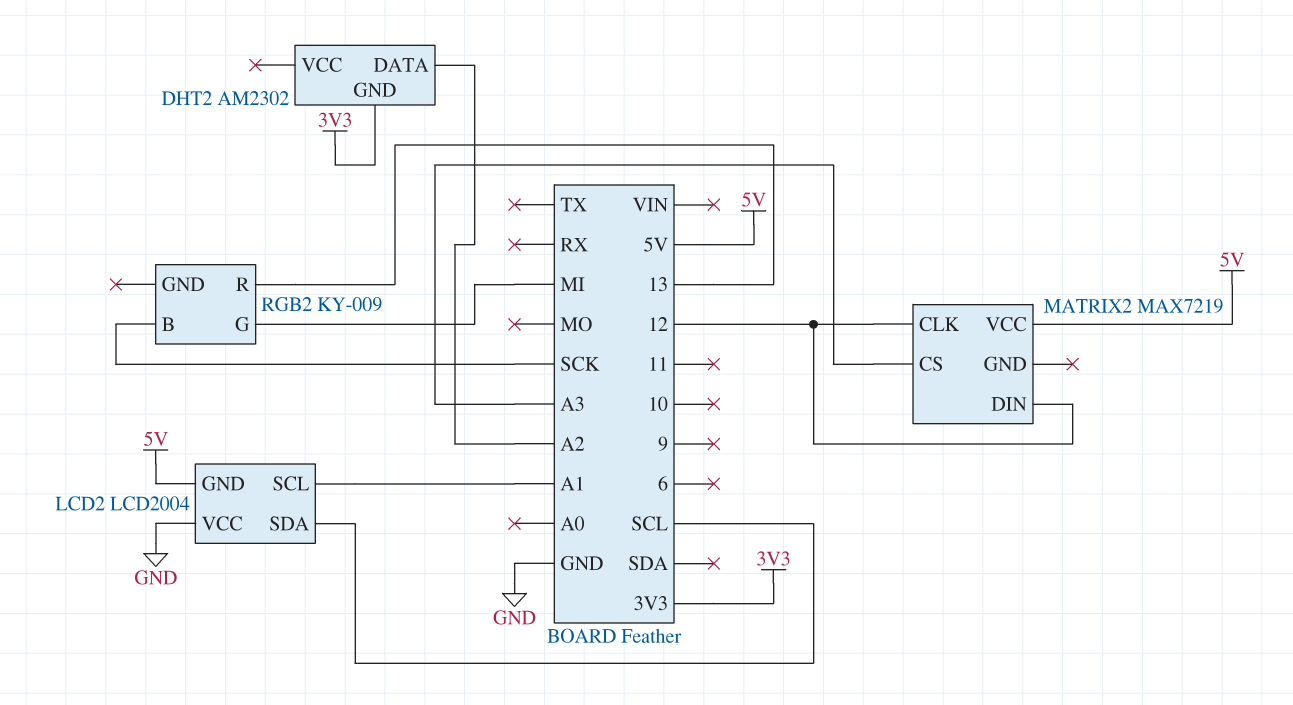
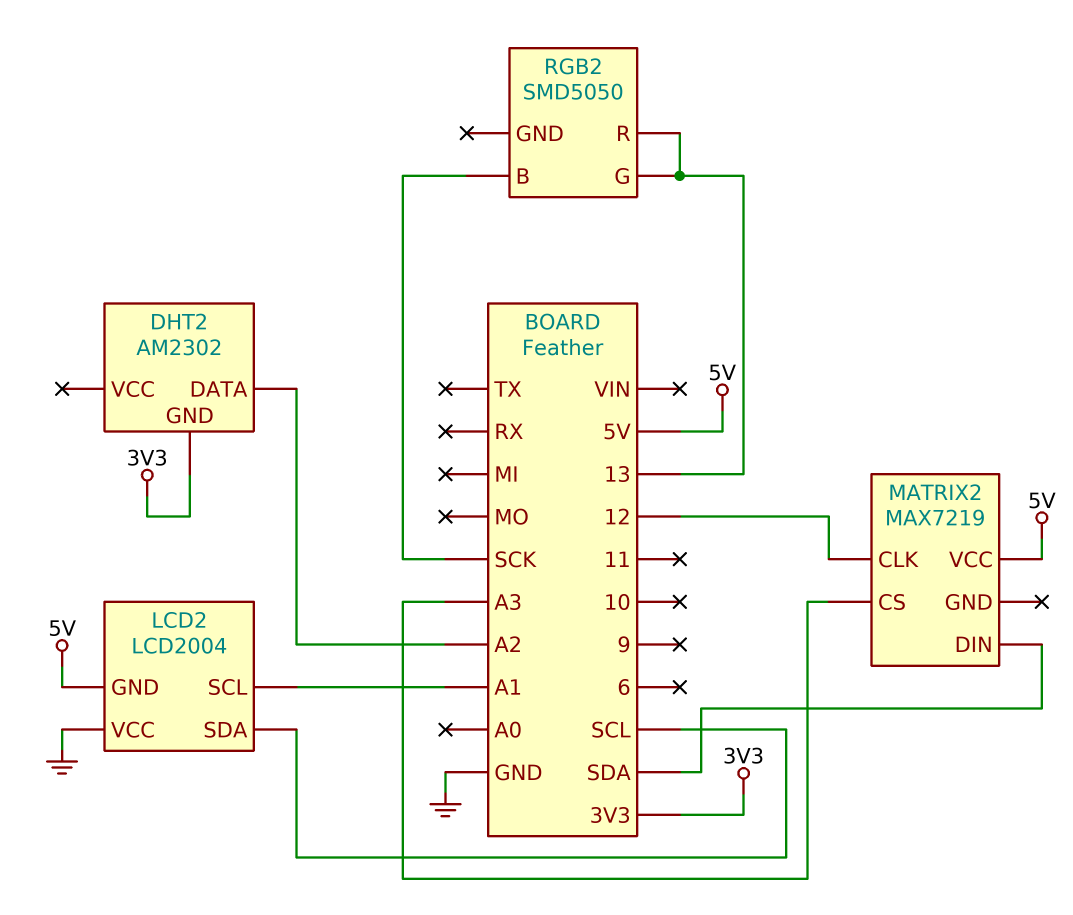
MATRIX2 pin DIN: 12 -> SDA
RGB2: KY-009 -> SMD5050
RGB2 pin G: MI -> 13

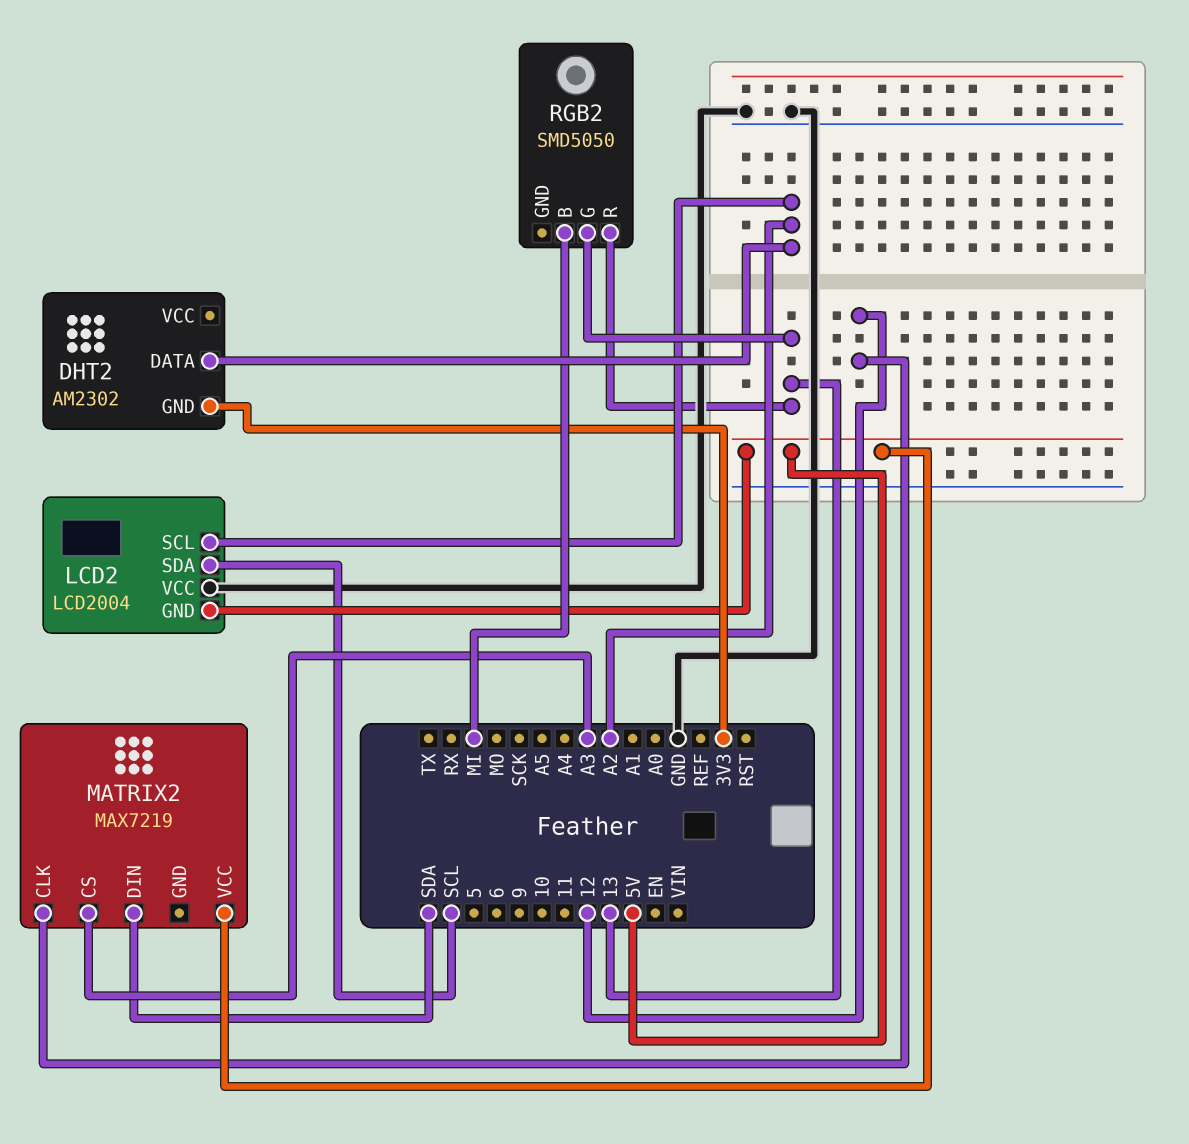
LCD2 pin SCL: A1 -> A2
RGB2 pin B: SCK -> MI

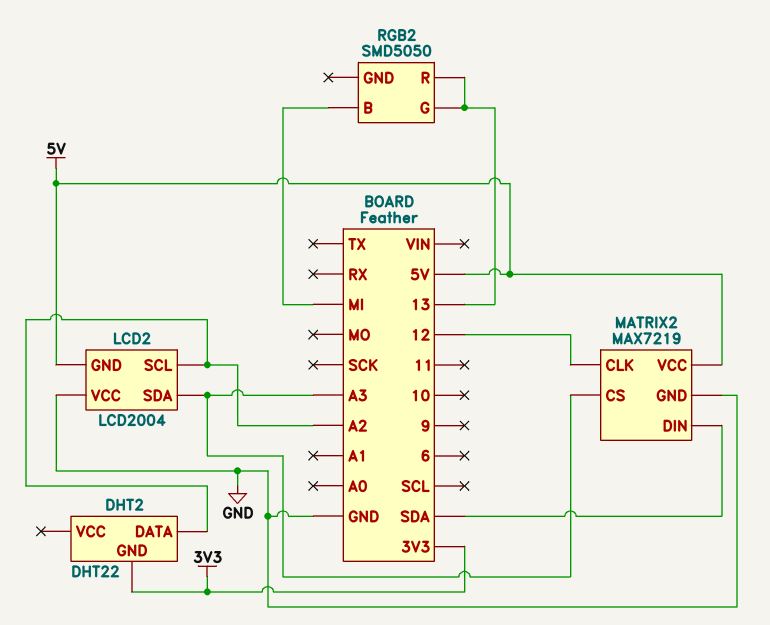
DHT2: AM2302 -> DHT22
LCD2 pin SDA: SCL -> A3
MATRIX2 pin GND: none -> GND

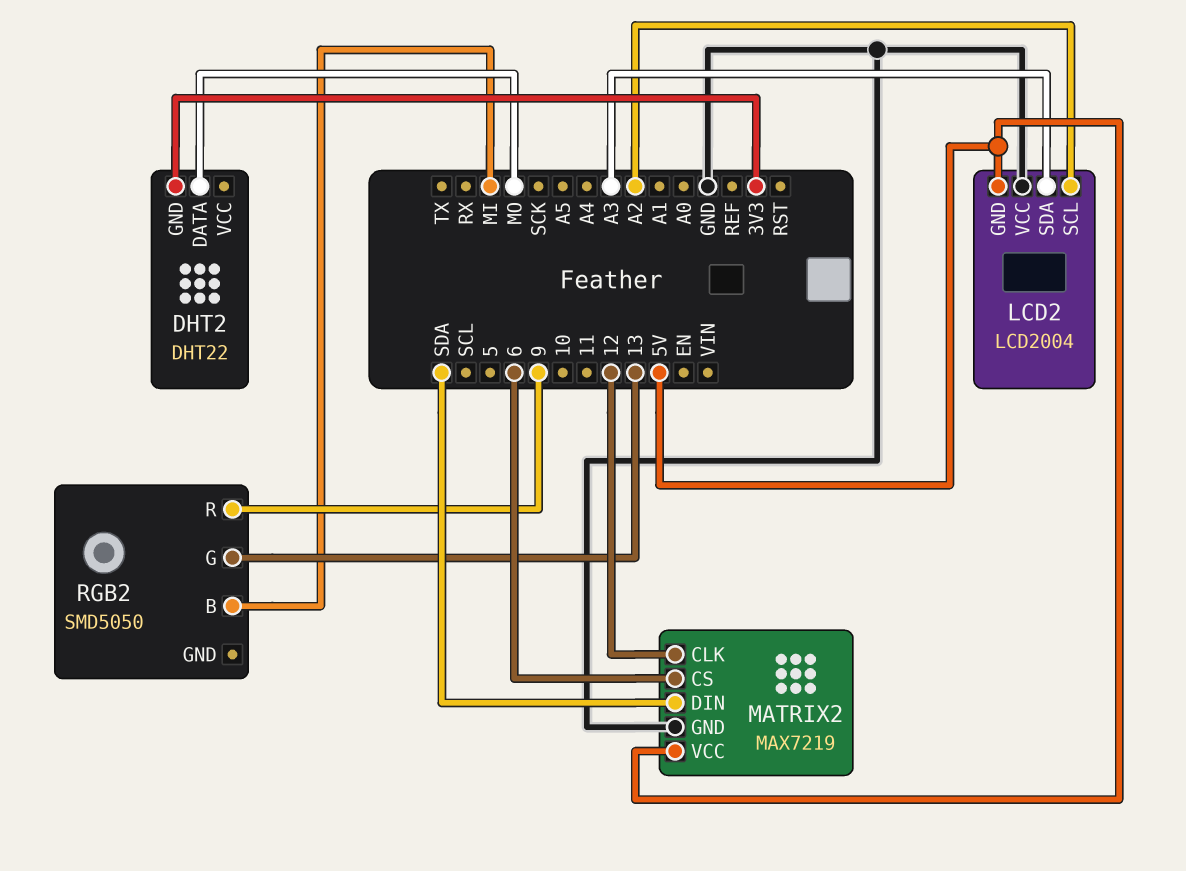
DHT2 pin DATA: A2 -> MO
MATRIX2 pin CS: A3 -> 6
RGB2 pin R: 13 -> 9

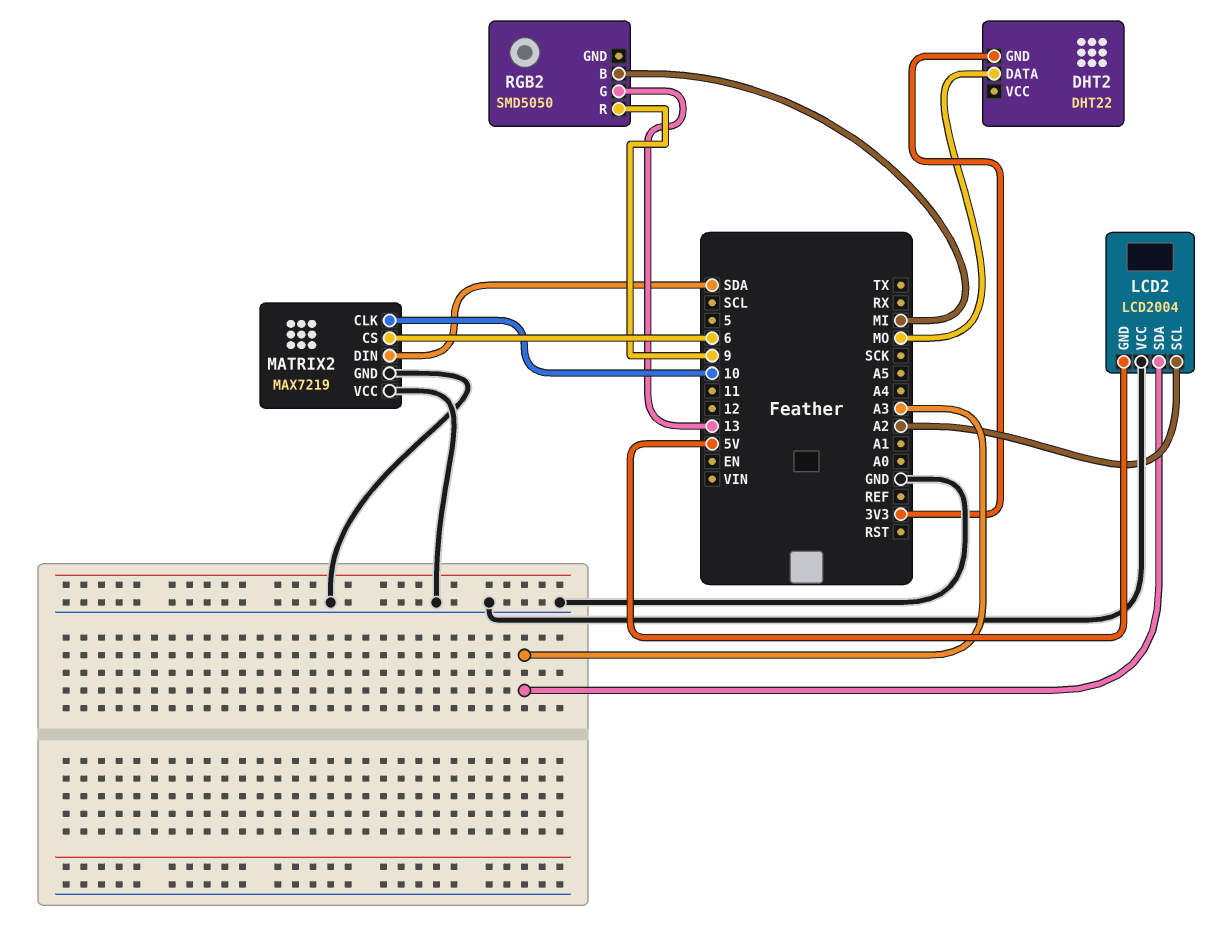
MATRIX2 pin CLK: 12 -> 10
MATRIX2 pin VCC: 5V -> GND

